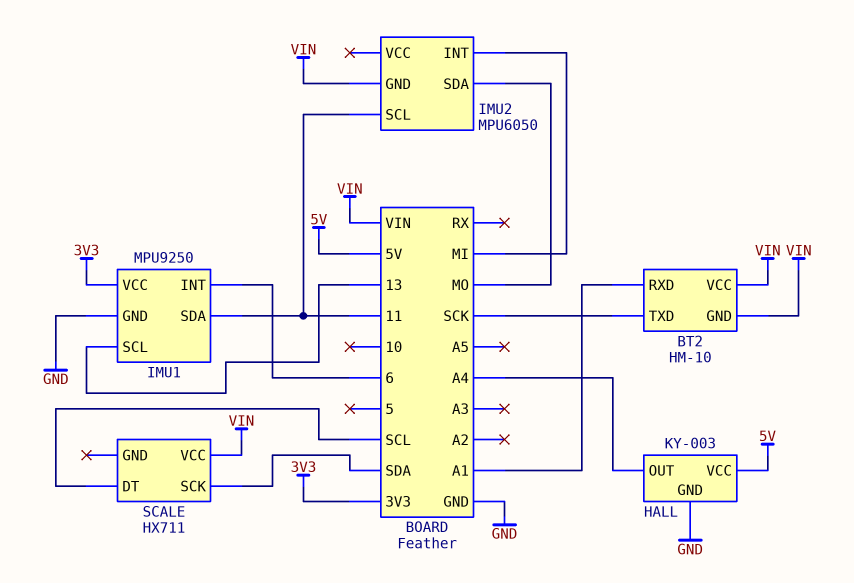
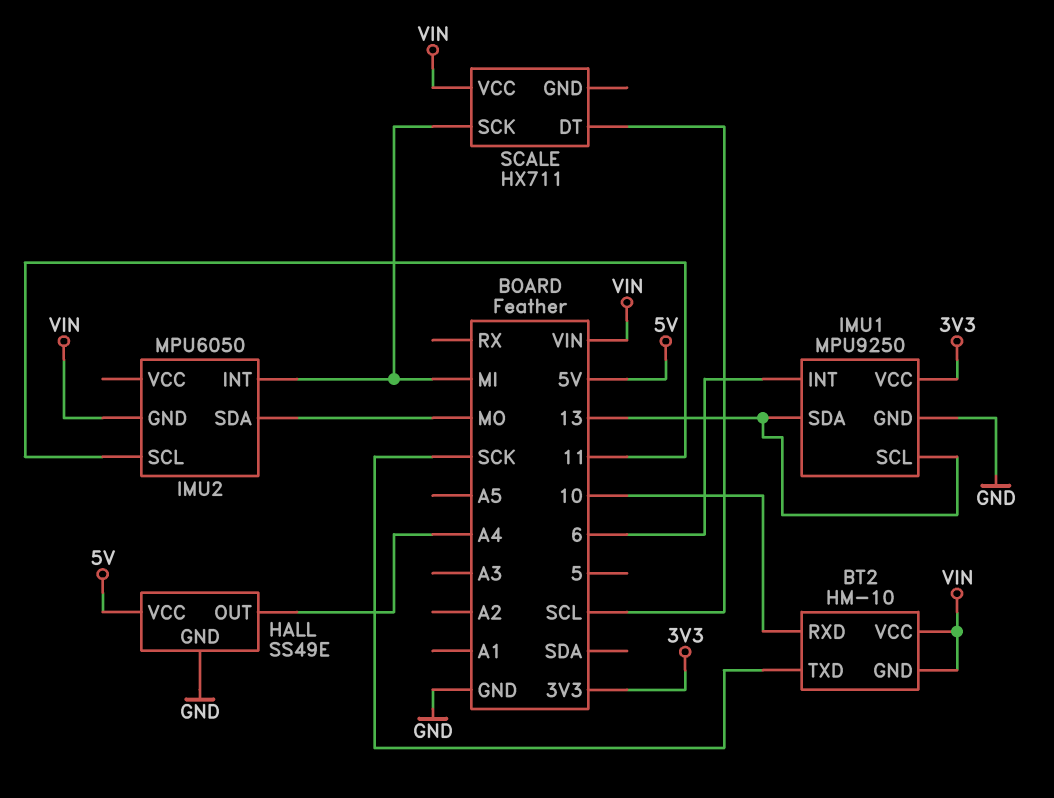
BT2 pin RXD: A1 -> 10
HALL: KY-003 -> SS49E
IMU1 pin SDA: 11 -> 13
SCALE pin SCK: SDA -> MI

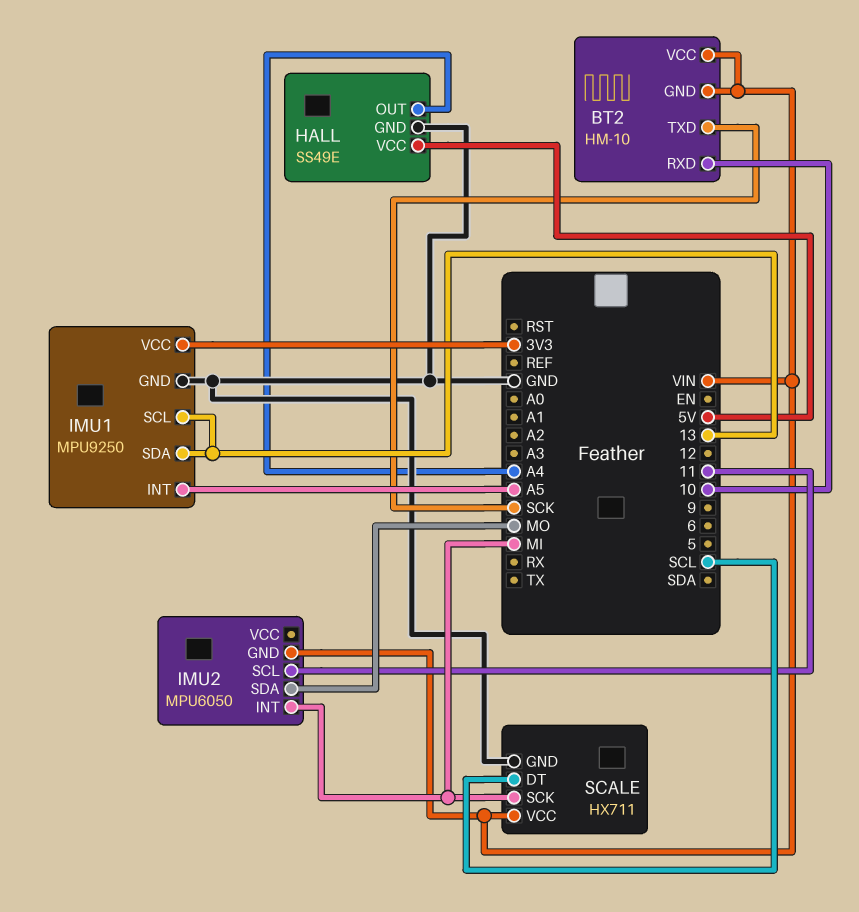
IMU1 pin INT: 6 -> A5
SCALE pin GND: none -> GND

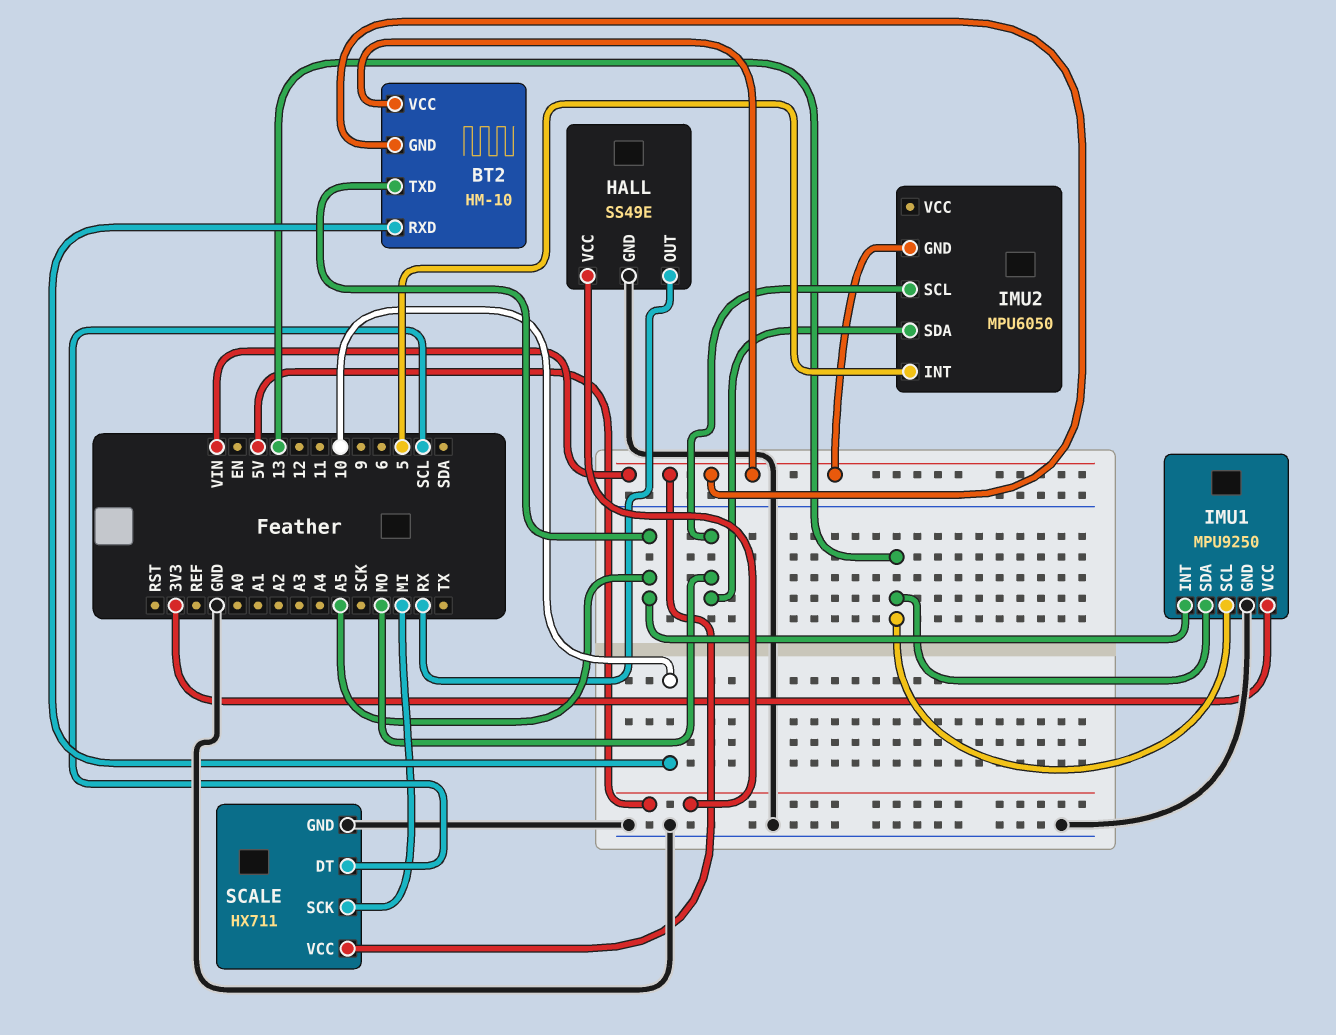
BT2 pin TXD: SCK -> A5
HALL pin OUT: A4 -> RX
IMU2 pin INT: MI -> 5
IMU2 pin SCL: 11 -> MO

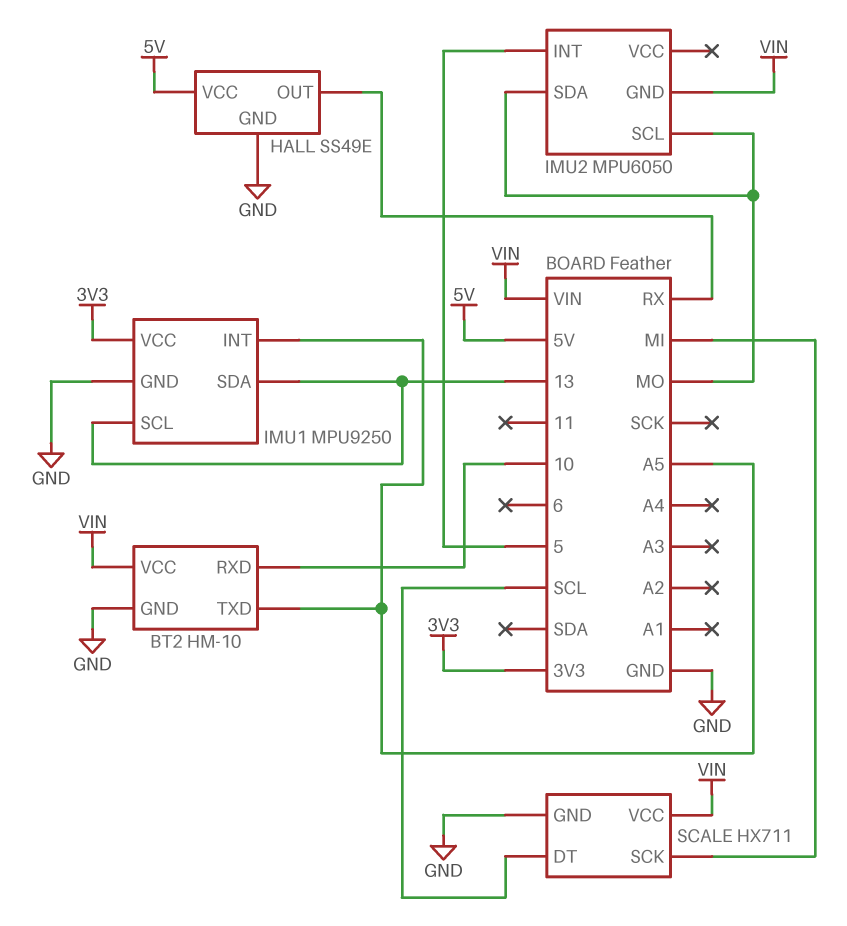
BT2 pin GND: VIN -> GND

